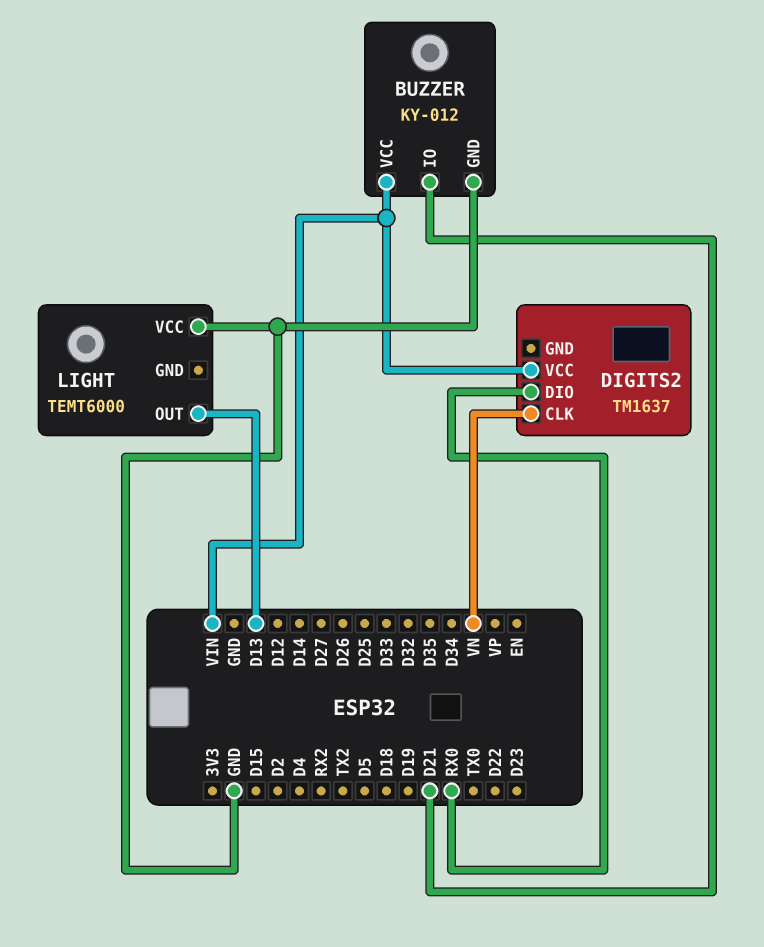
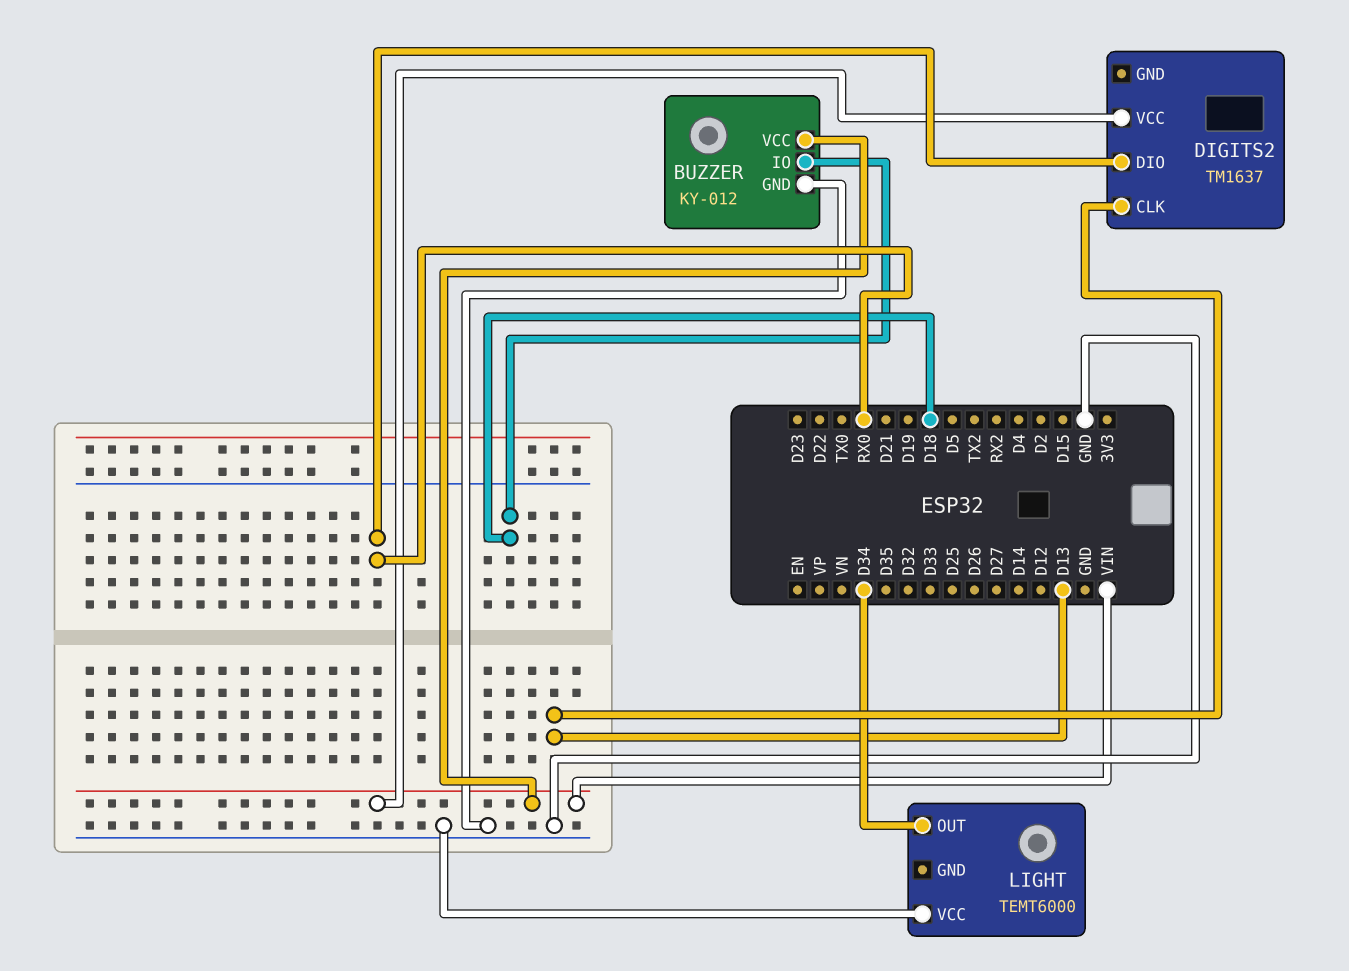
BUZZER pin IO: D21 -> D18
DIGITS2 pin CLK: VN -> D13
LIGHT pin OUT: D13 -> D34

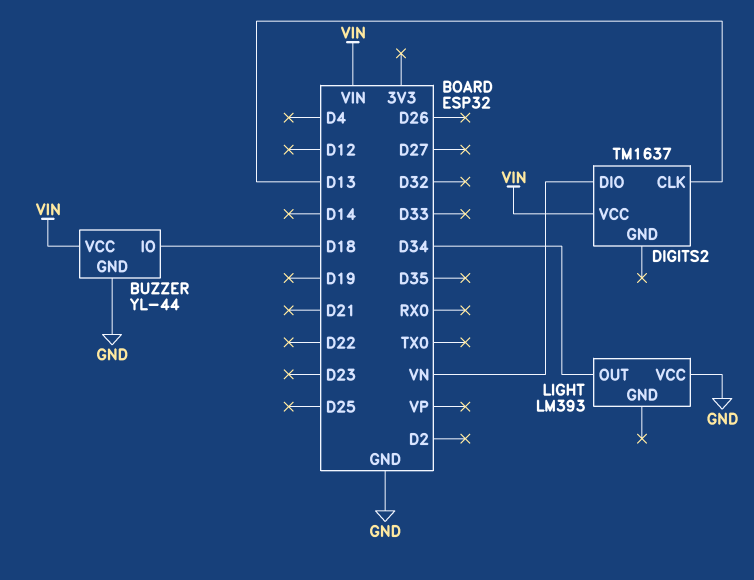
BUZZER: KY-012 -> YL-44
DIGITS2 pin DIO: RX0 -> VN
LIGHT: TEMT6000 -> LM393

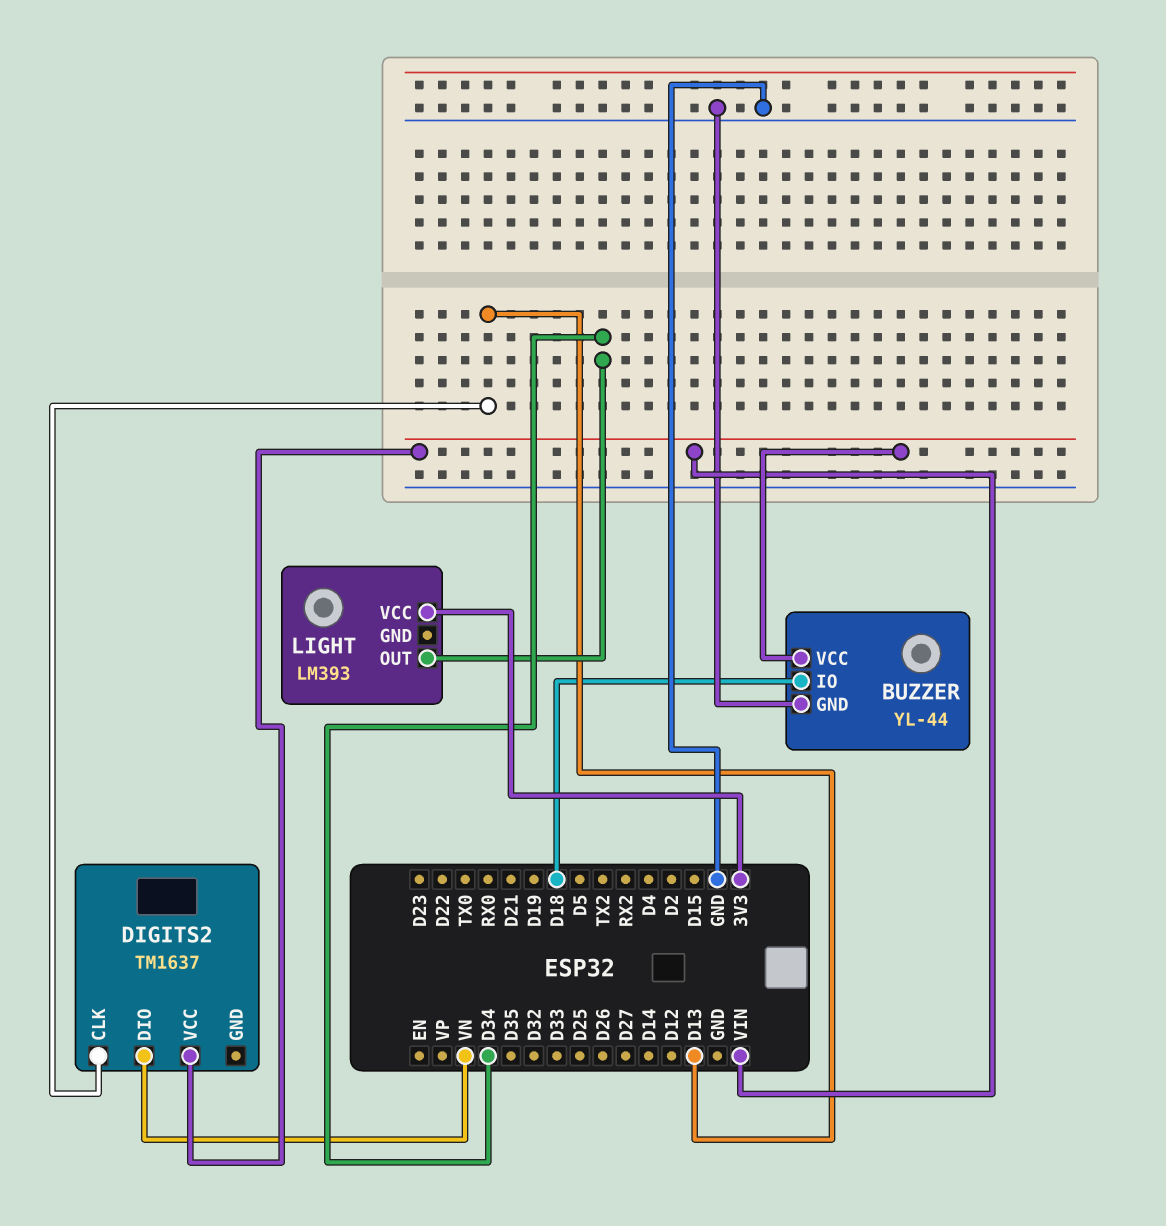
LIGHT pin VCC: GND -> 3V3

